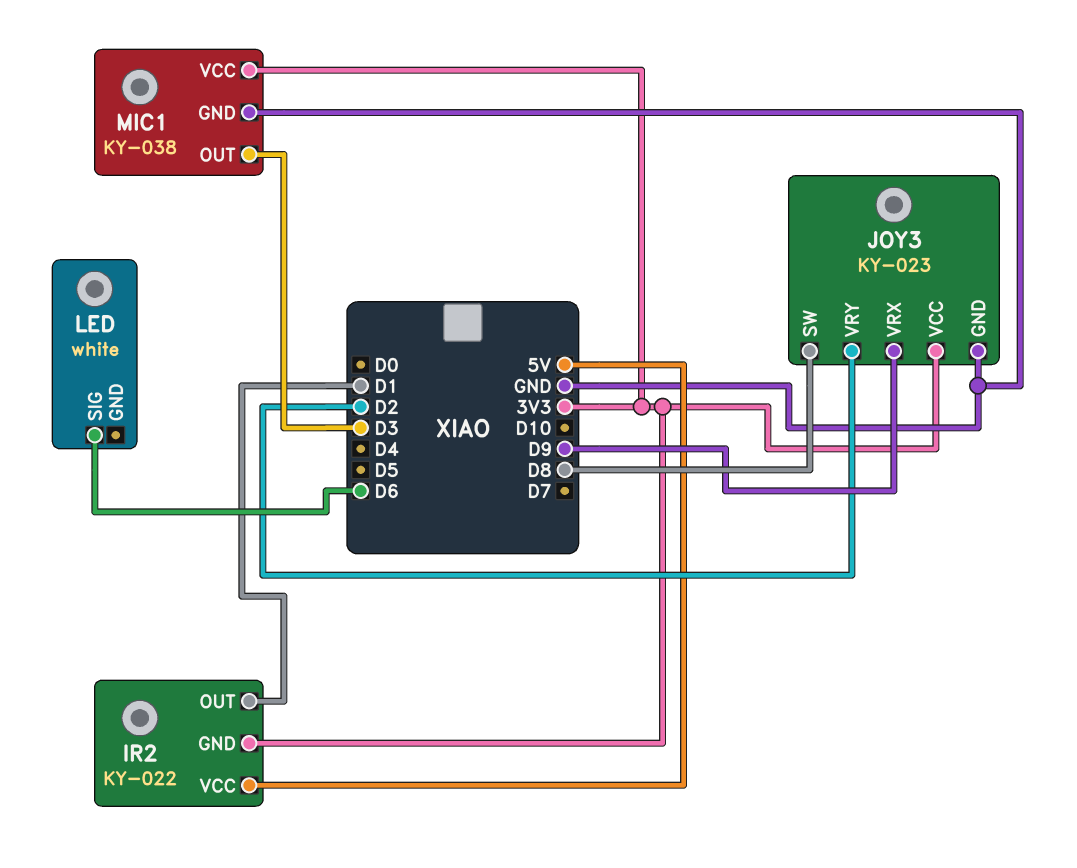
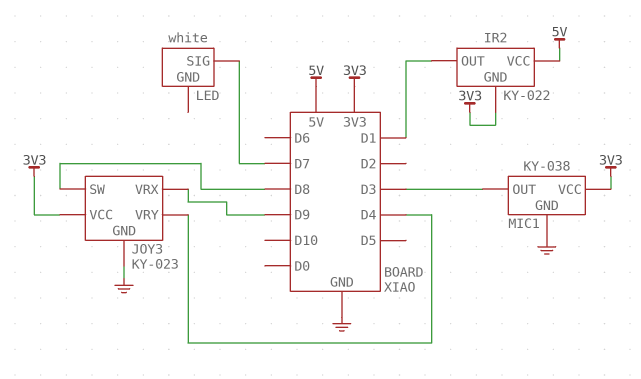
JOY3 pin VRY: D2 -> D4
LED pin SIG: D6 -> D7

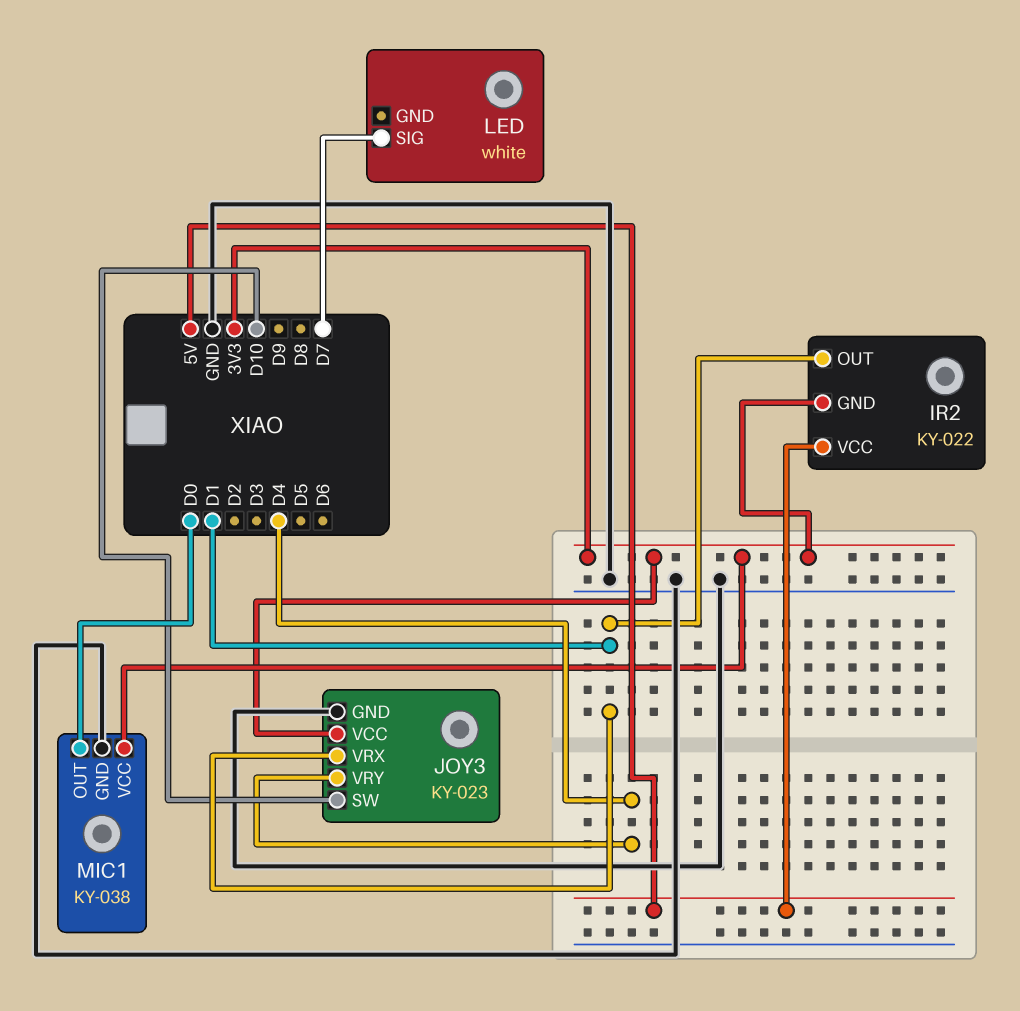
JOY3 pin SW: D8 -> D10
JOY3 pin VRX: D9 -> D1
MIC1 pin OUT: D3 -> D0

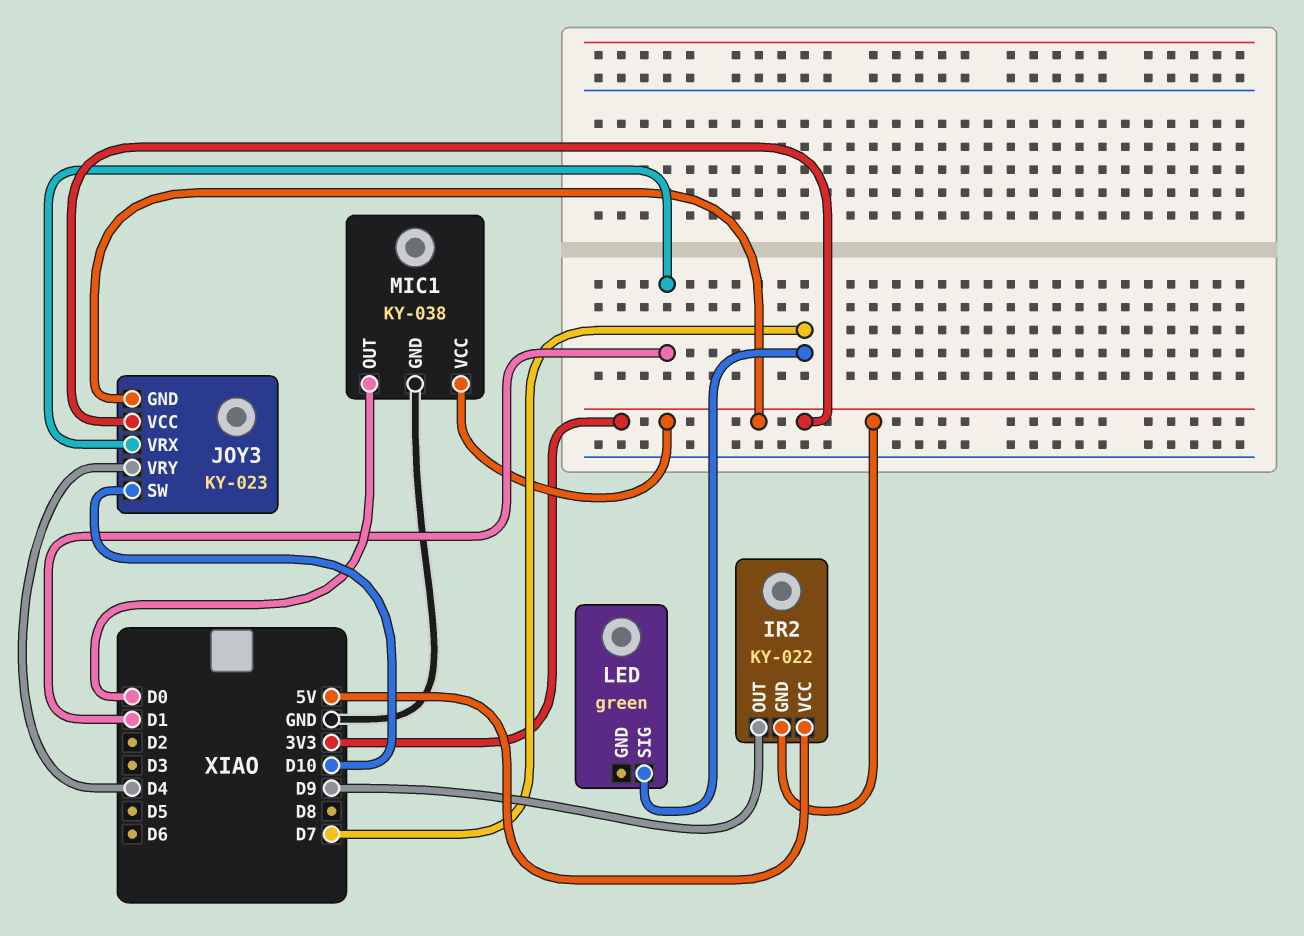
IR2 pin OUT: D1 -> D9
JOY3 pin GND: GND -> 3V3
LED: white -> green

